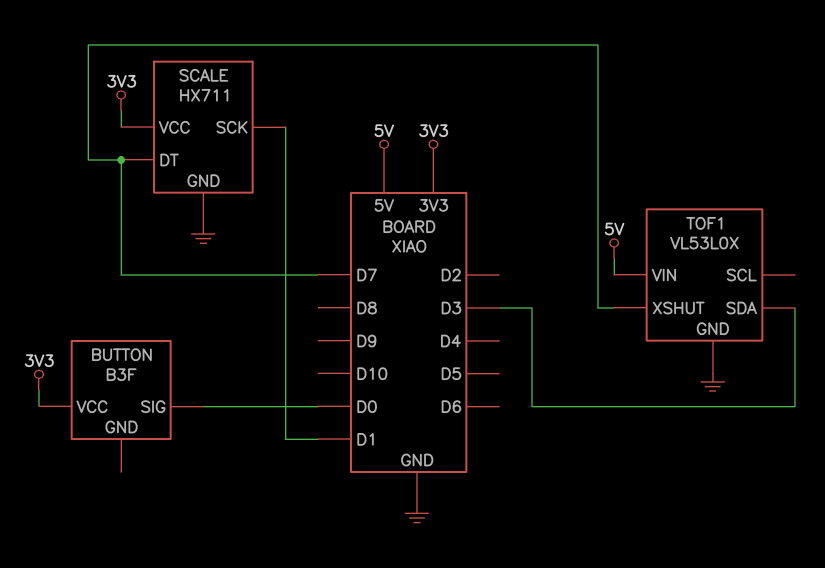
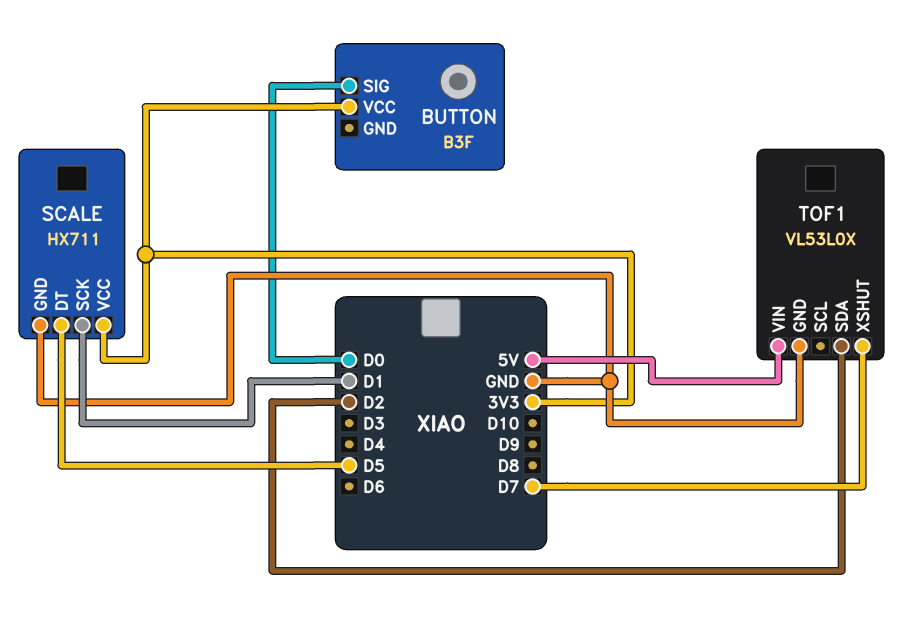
SCALE pin DT: D7 -> D5
TOF1 pin SDA: D3 -> D2

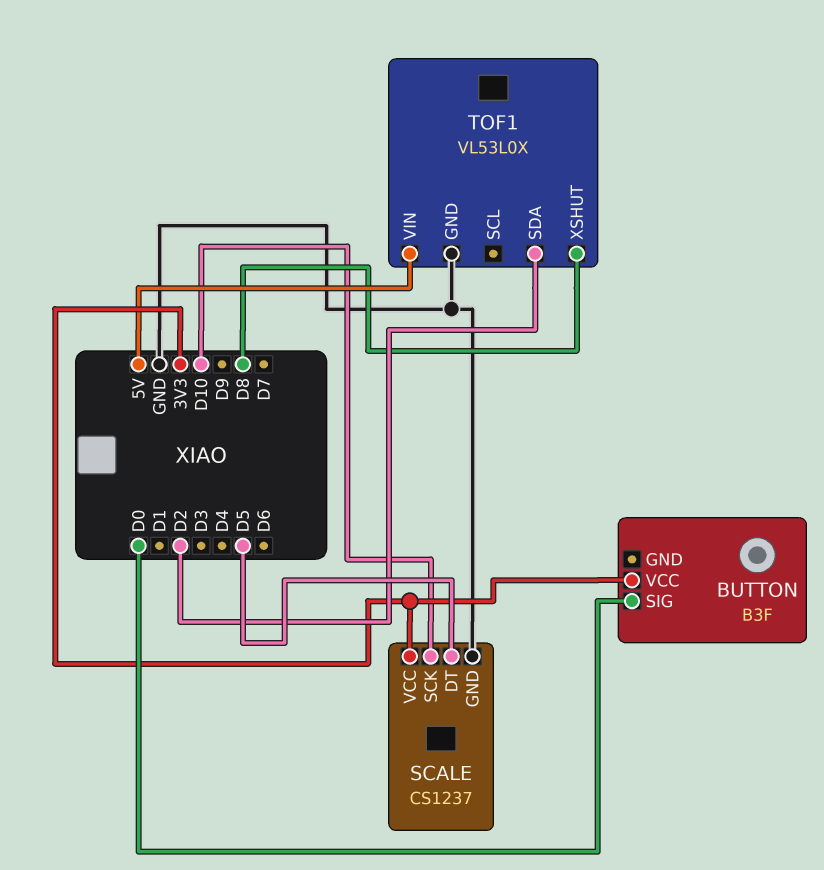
SCALE: HX711 -> CS1237
SCALE pin SCK: D1 -> D10
TOF1 pin XSHUT: D7 -> D8

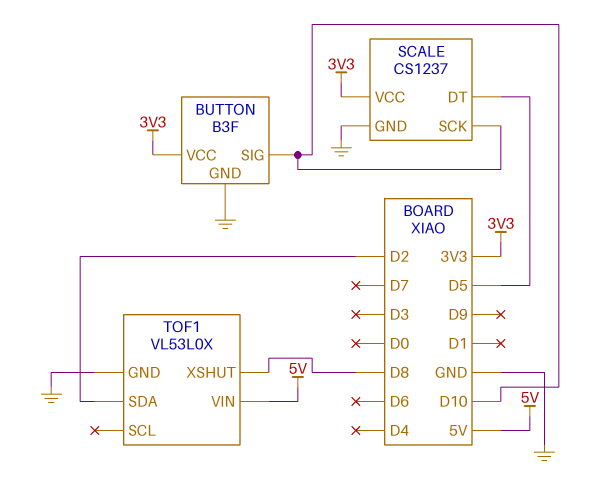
BUTTON pin GND: none -> GND
BUTTON pin SIG: D0 -> D10

